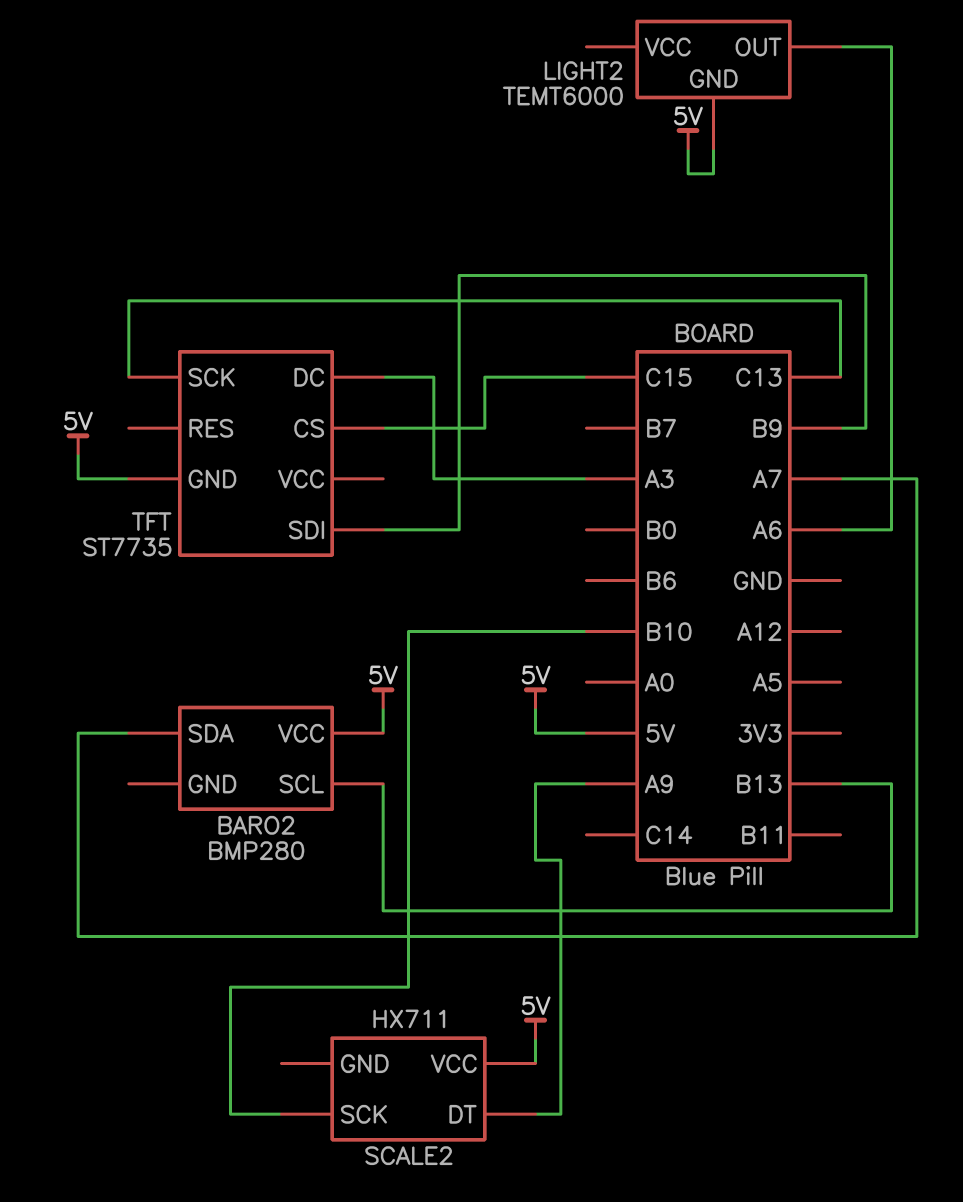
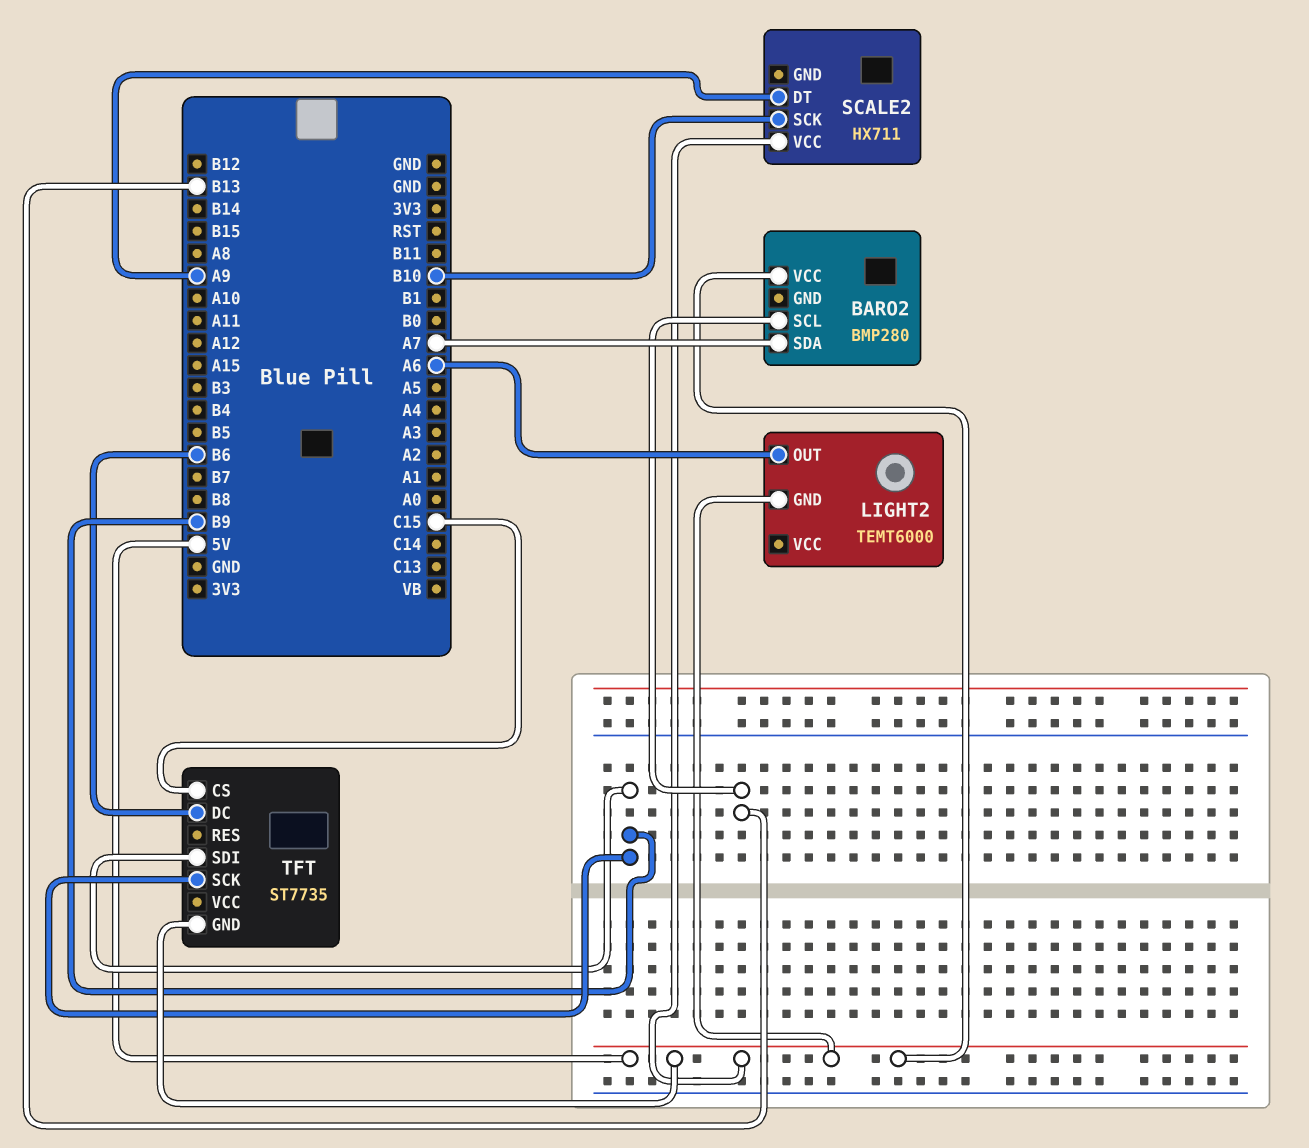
TFT pin DC: A3 -> B6
TFT pin SCK: C13 -> B9

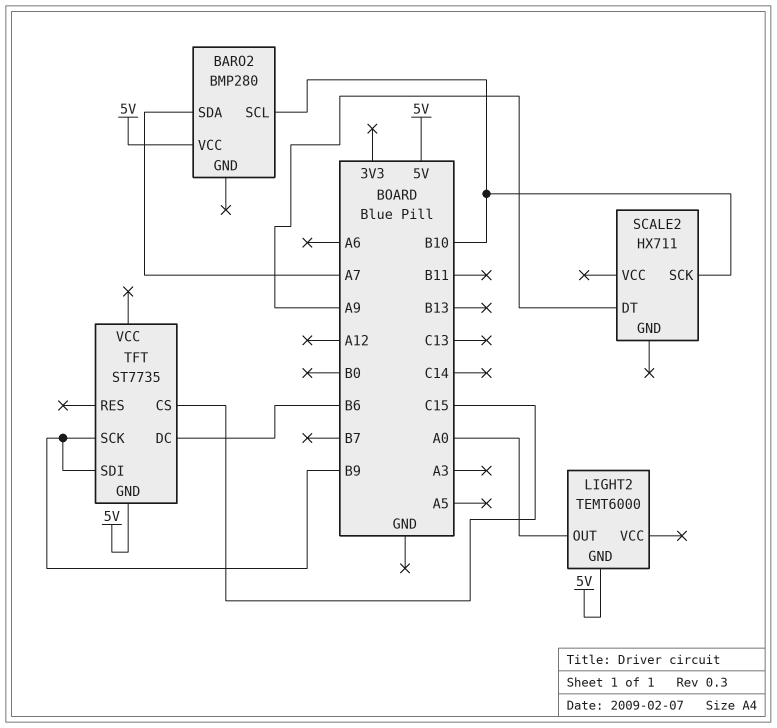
BARO2 pin SCL: B13 -> B10
LIGHT2 pin OUT: A6 -> A0
SCALE2 pin VCC: 5V -> none

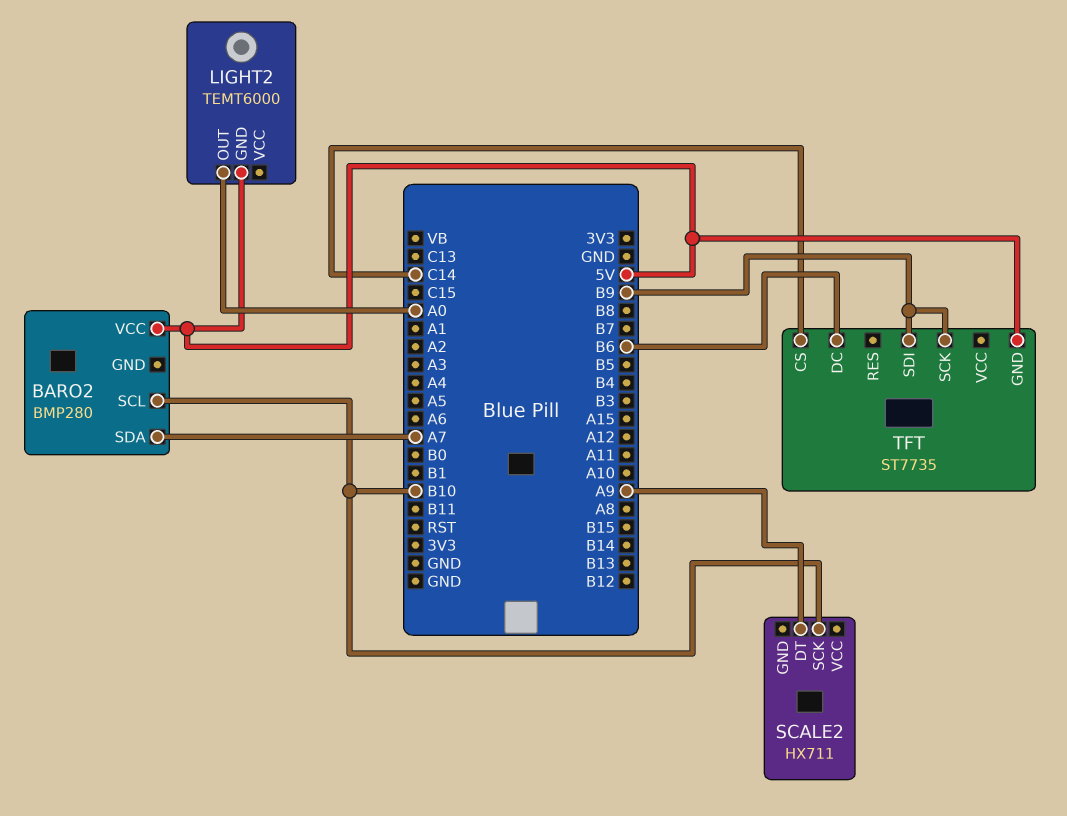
TFT pin CS: C15 -> C14

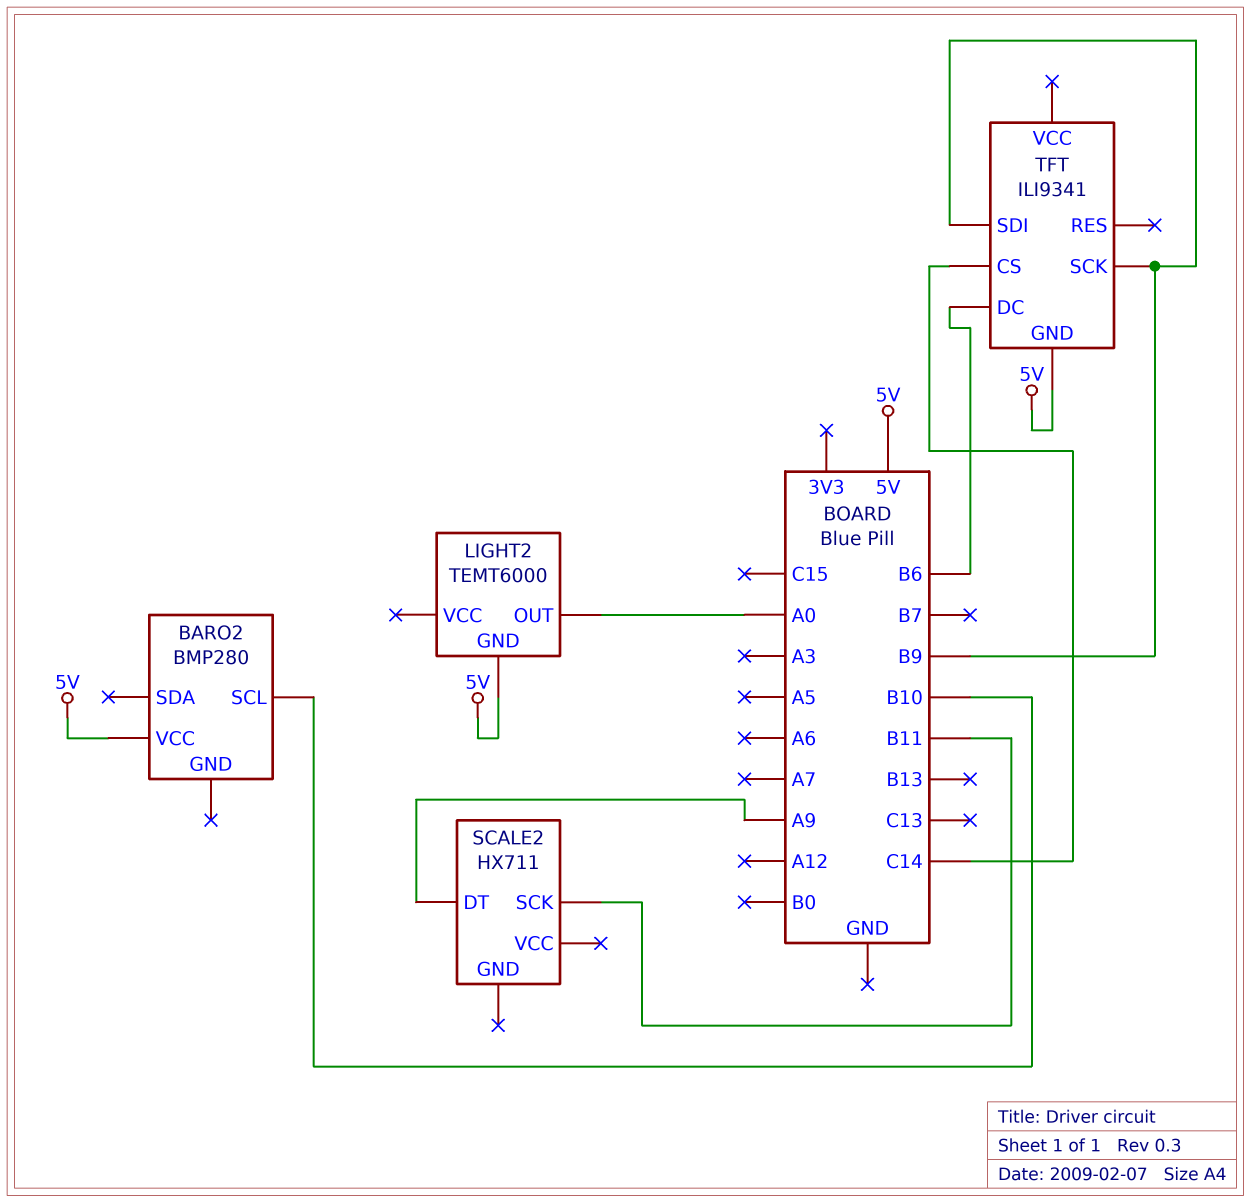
BARO2 pin SDA: A7 -> none
SCALE2 pin SCK: B10 -> B11
TFT: ST7735 -> ILI9341

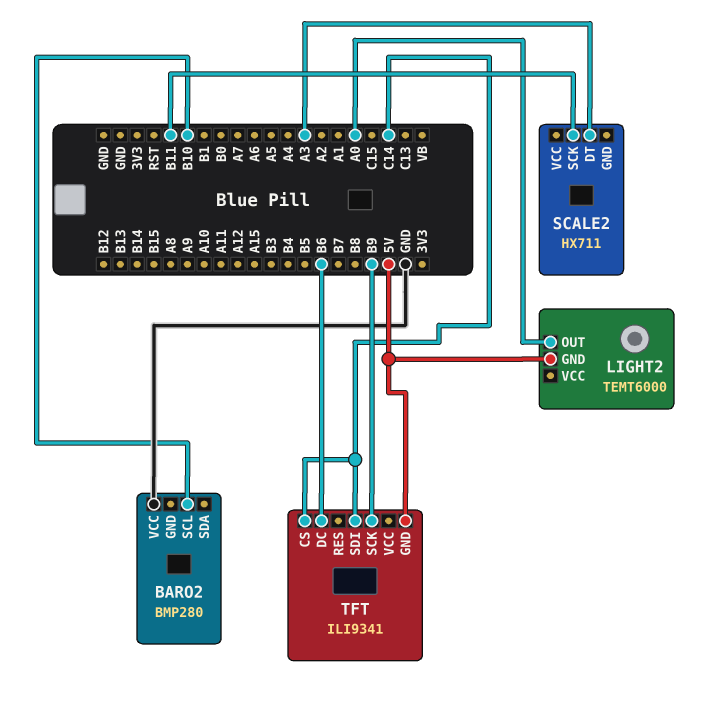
BARO2 pin VCC: 5V -> GND
SCALE2 pin DT: A9 -> A3
TFT pin SDI: B9 -> C14

